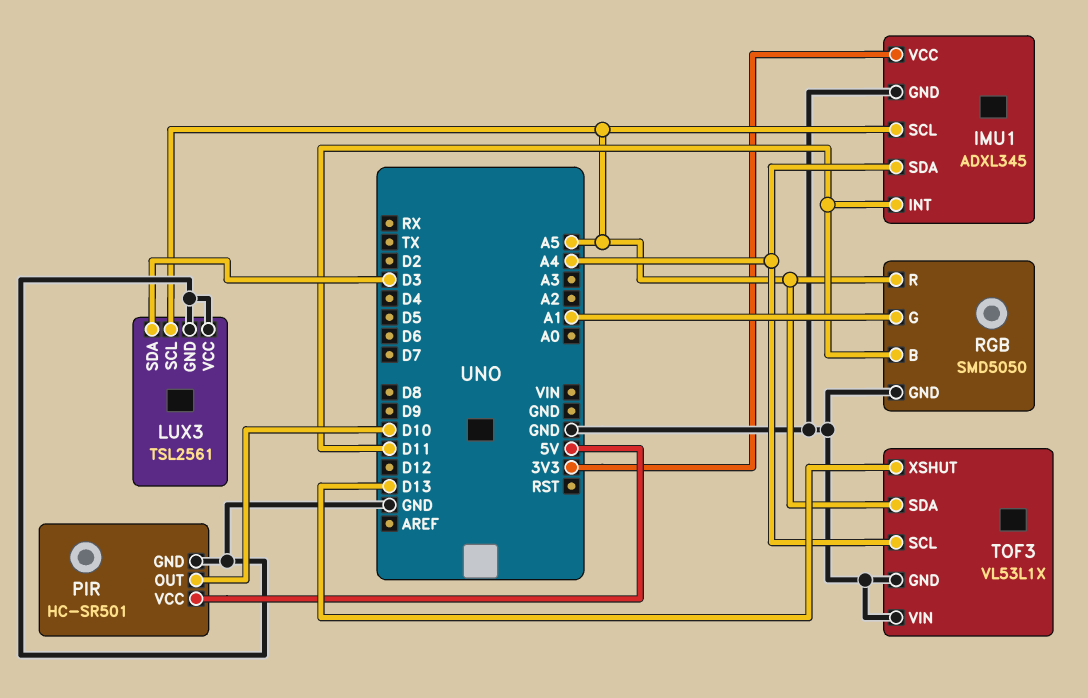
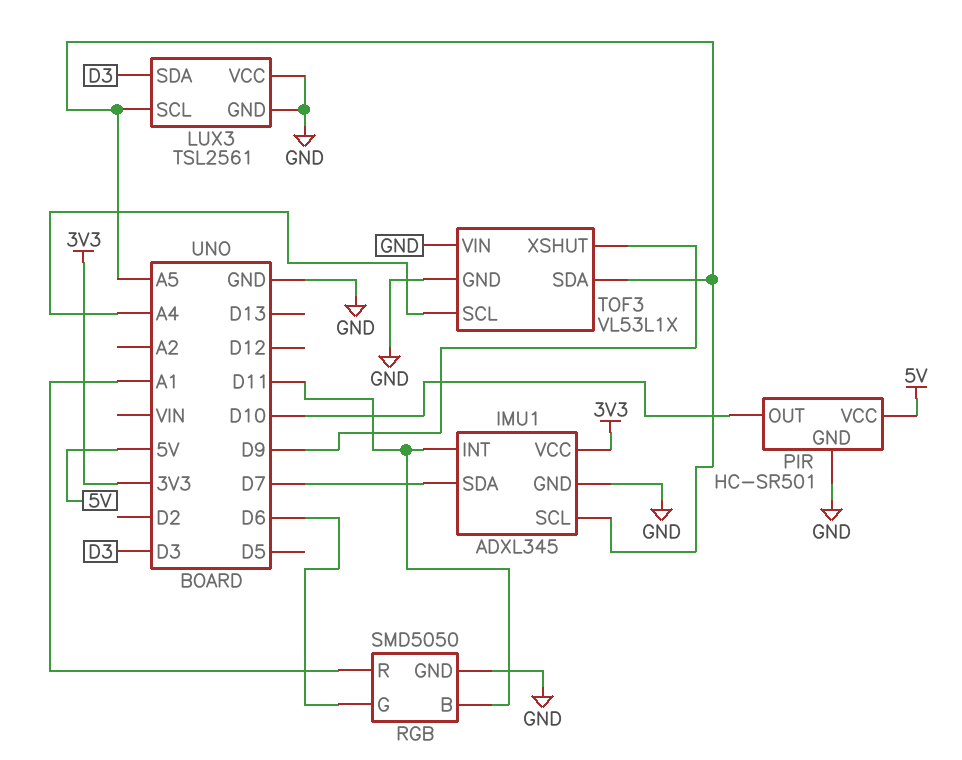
IMU1 pin SDA: A4 -> D7
RGB pin G: A1 -> D6
RGB pin R: A5 -> A1
TOF3 pin XSHUT: D13 -> D9

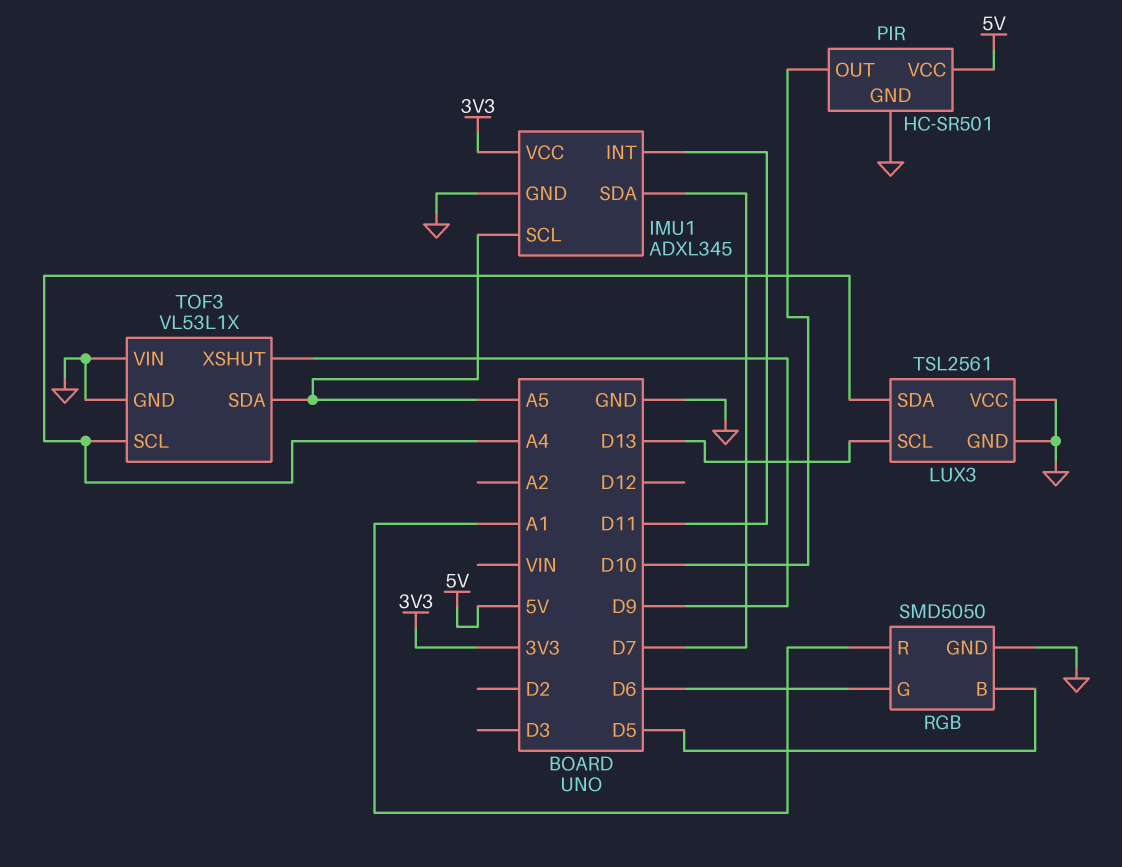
LUX3 pin SCL: A5 -> D13
LUX3 pin SDA: D3 -> A4
RGB pin B: D11 -> D5

